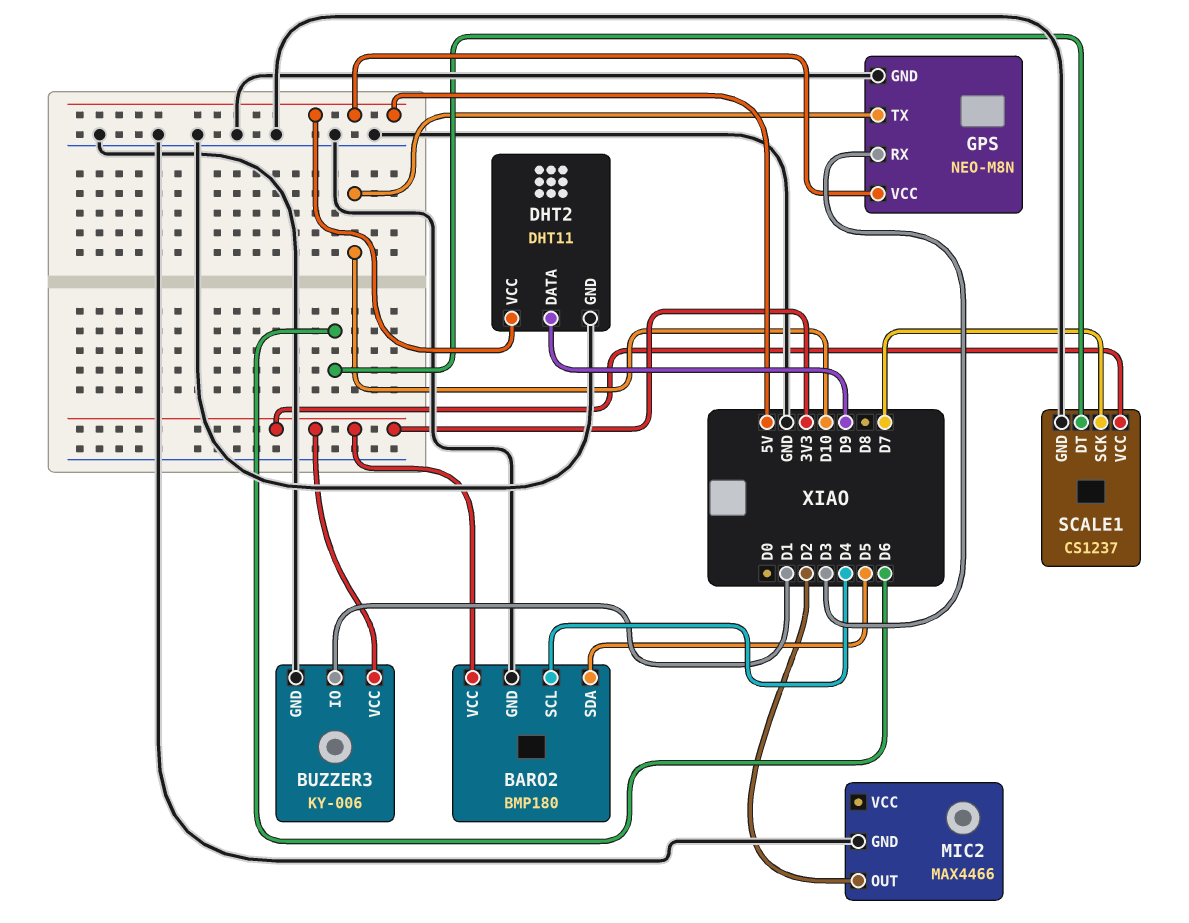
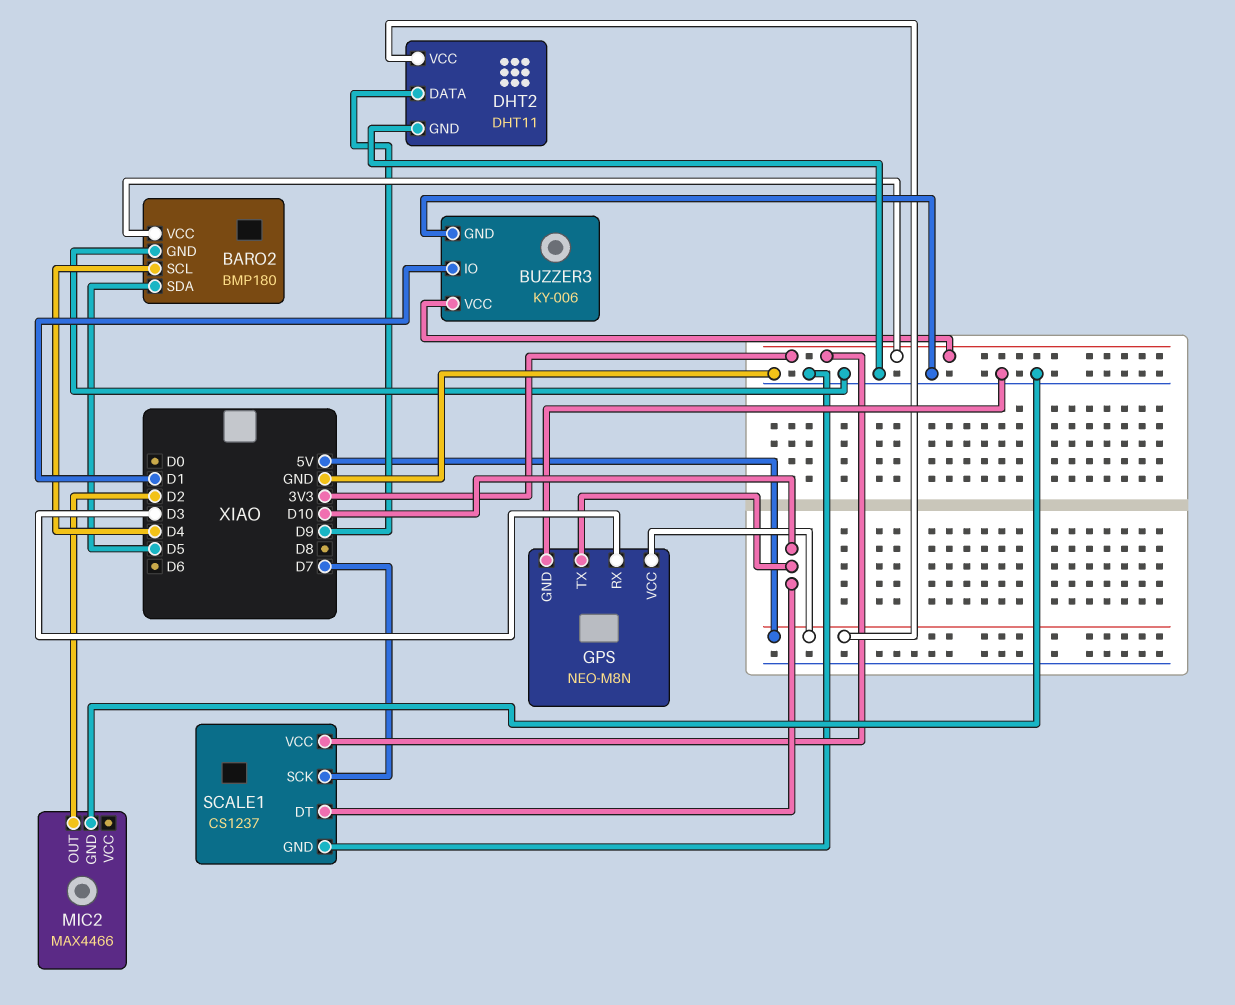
SCALE1 pin DT: D6 -> D10

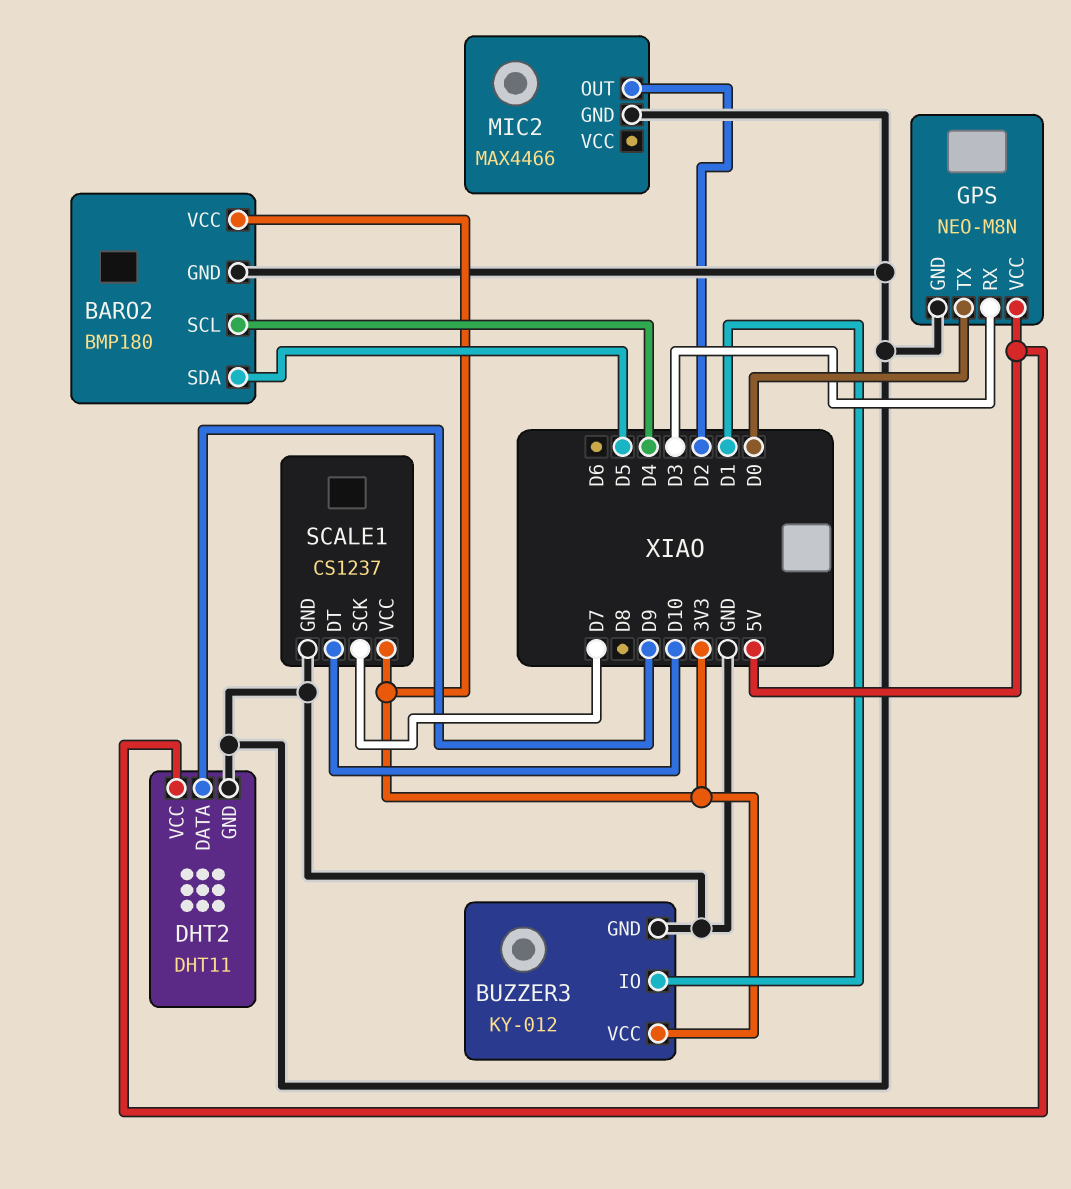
BUZZER3: KY-006 -> KY-012
GPS pin TX: D10 -> D0

